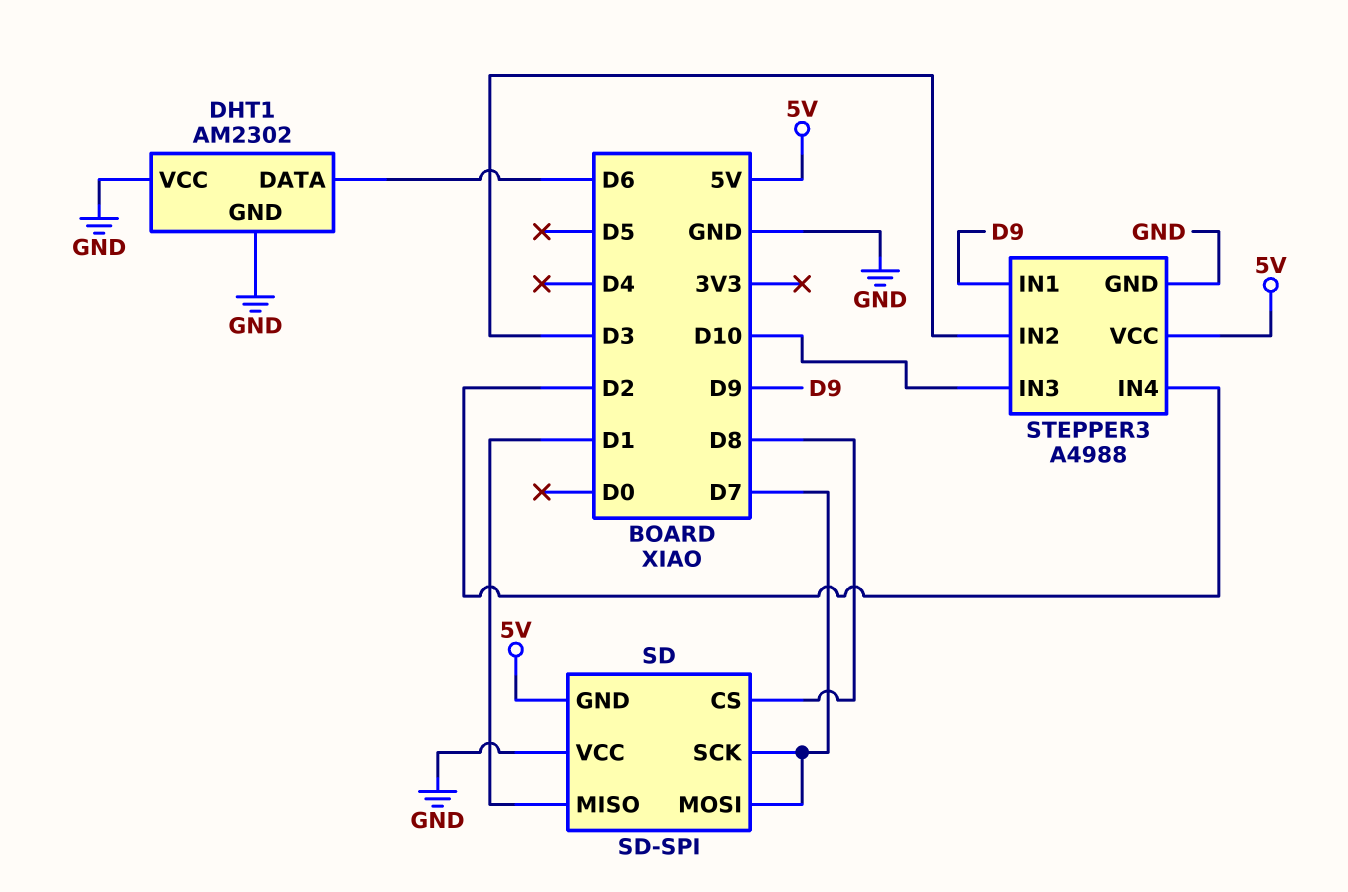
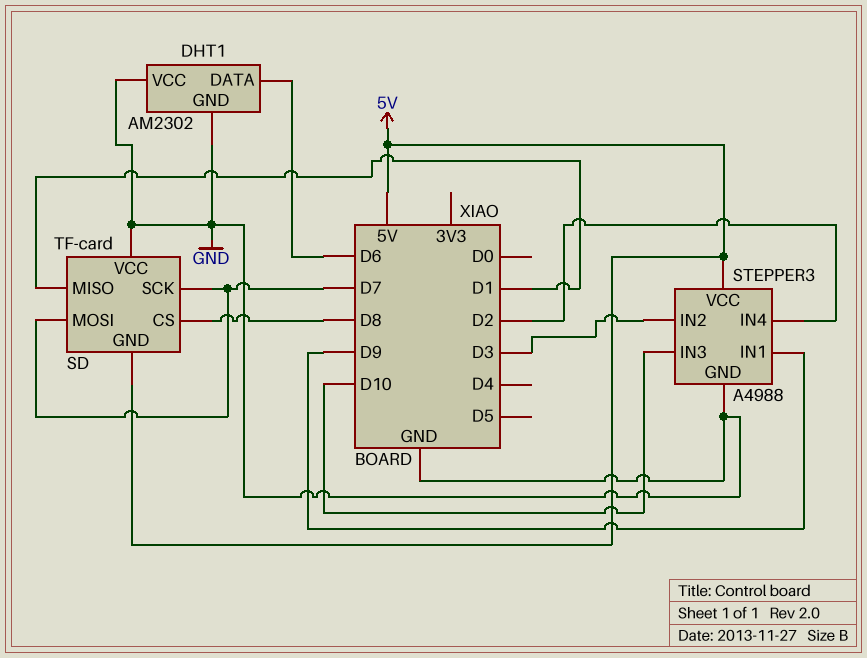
SD: SD-SPI -> TF-card

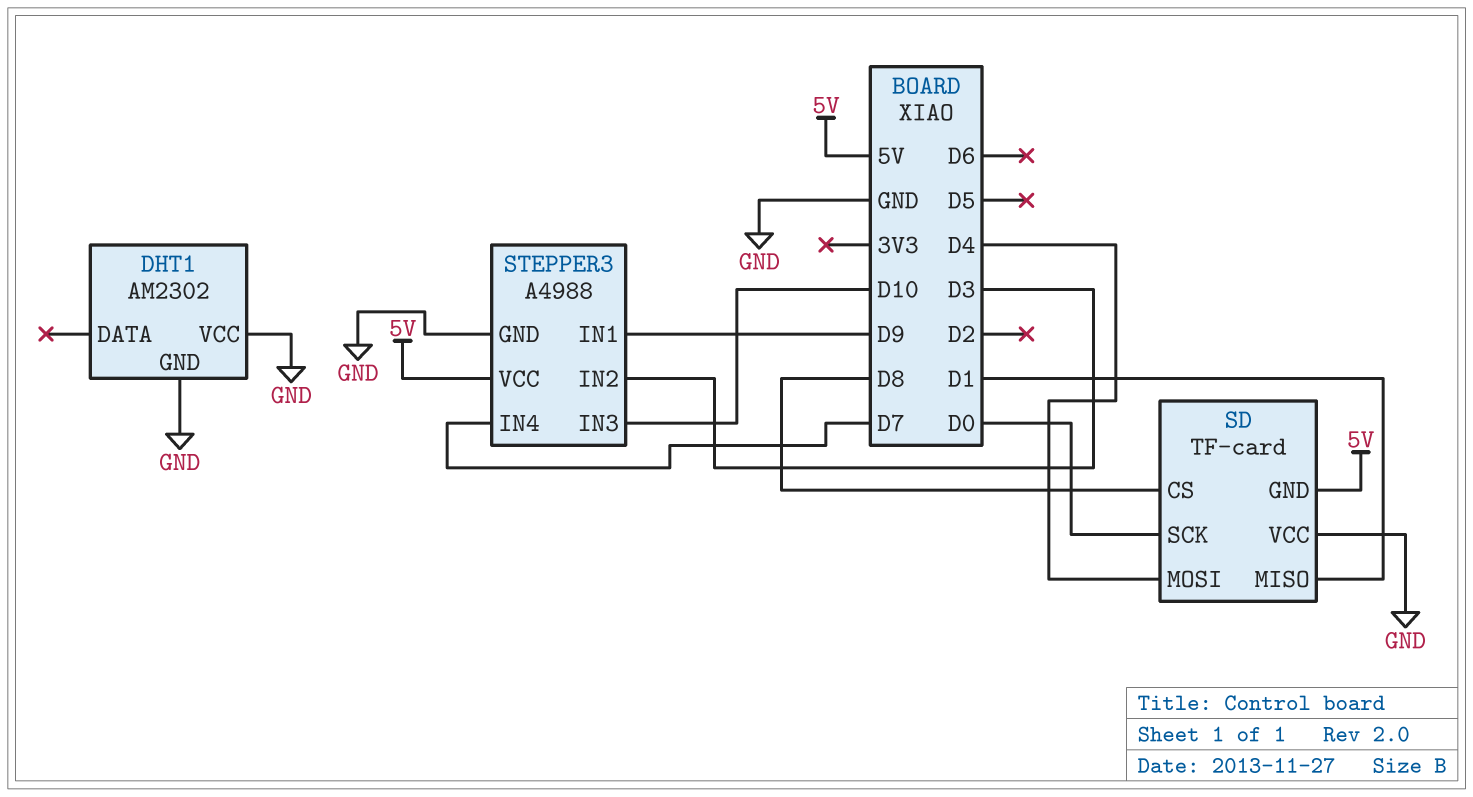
DHT1 pin DATA: D6 -> none
SD pin MOSI: D7 -> D4
SD pin SCK: D7 -> D0
STEPPER3 pin IN4: D2 -> D7

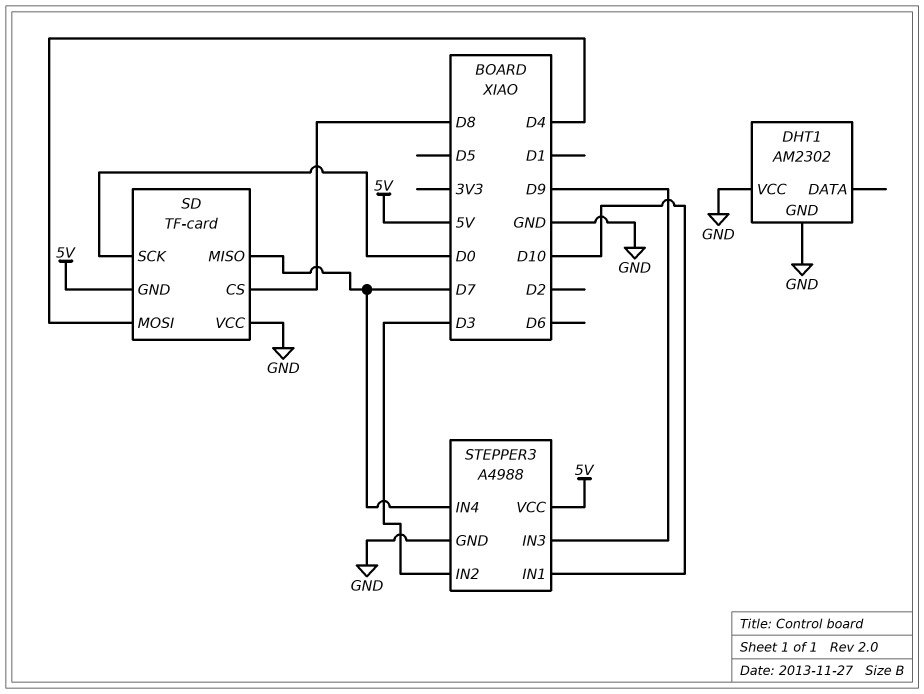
SD pin MISO: D1 -> D7
STEPPER3 pin IN1: D9 -> D10
STEPPER3 pin IN3: D10 -> D9

